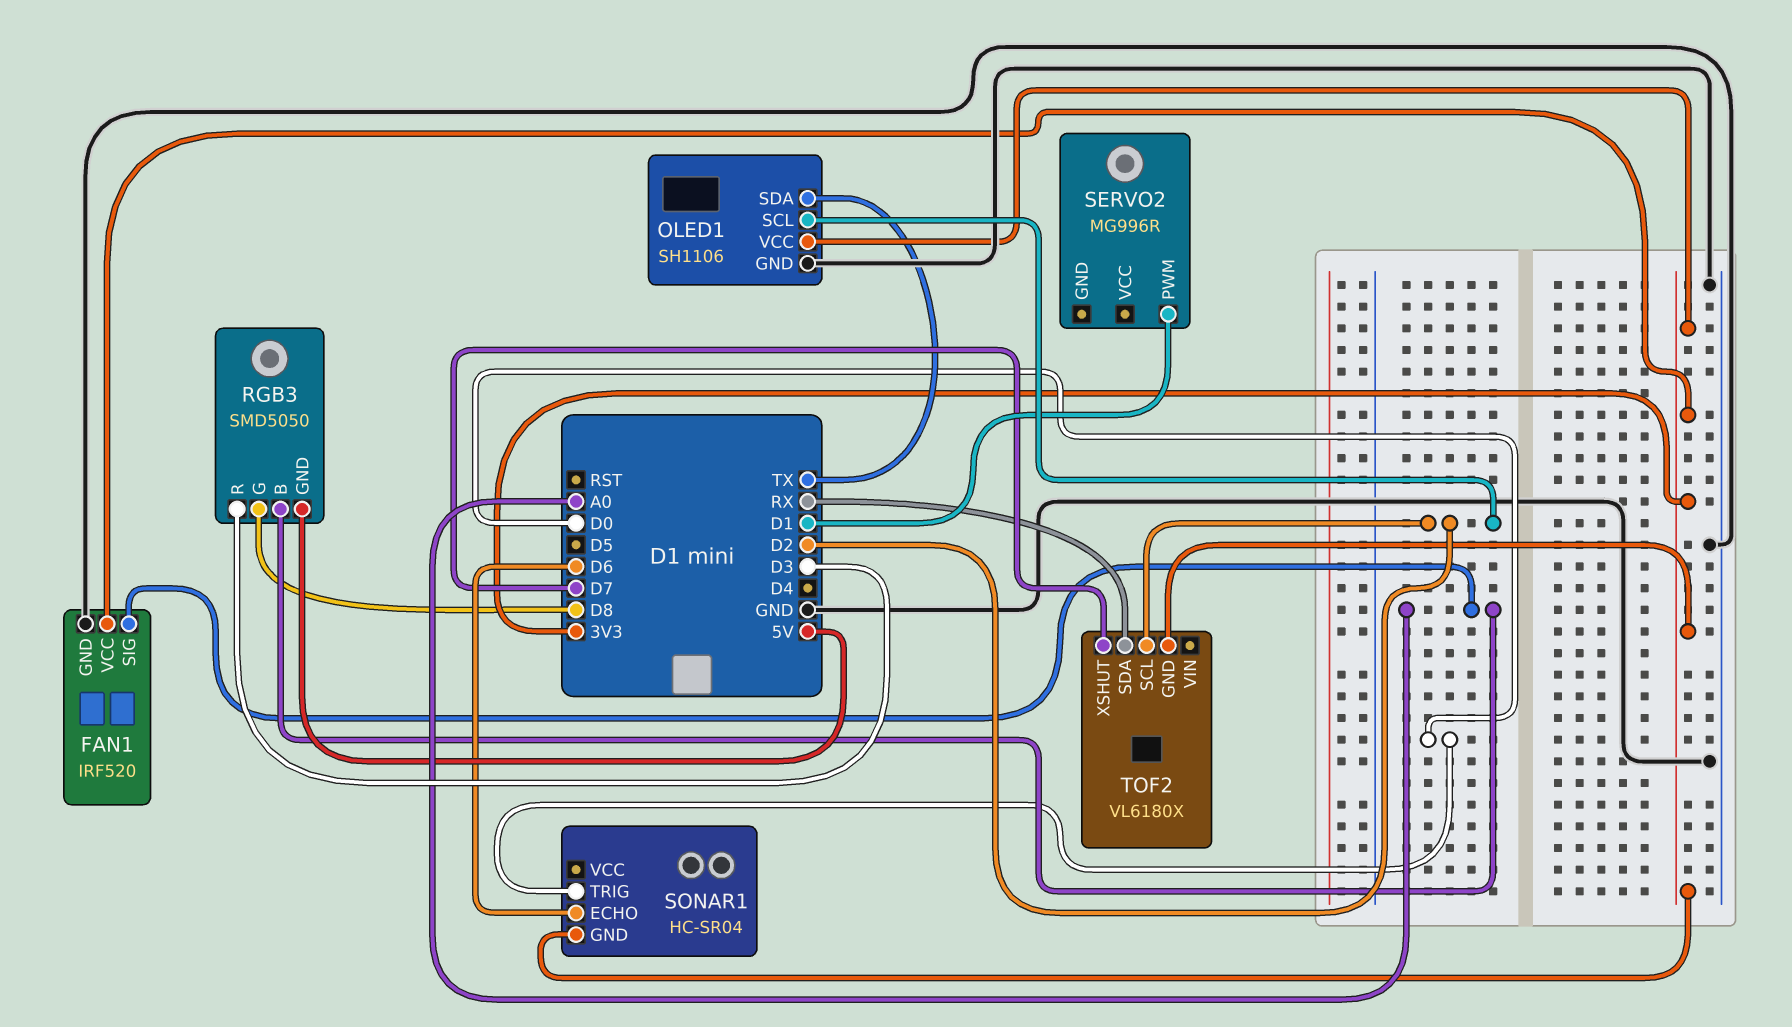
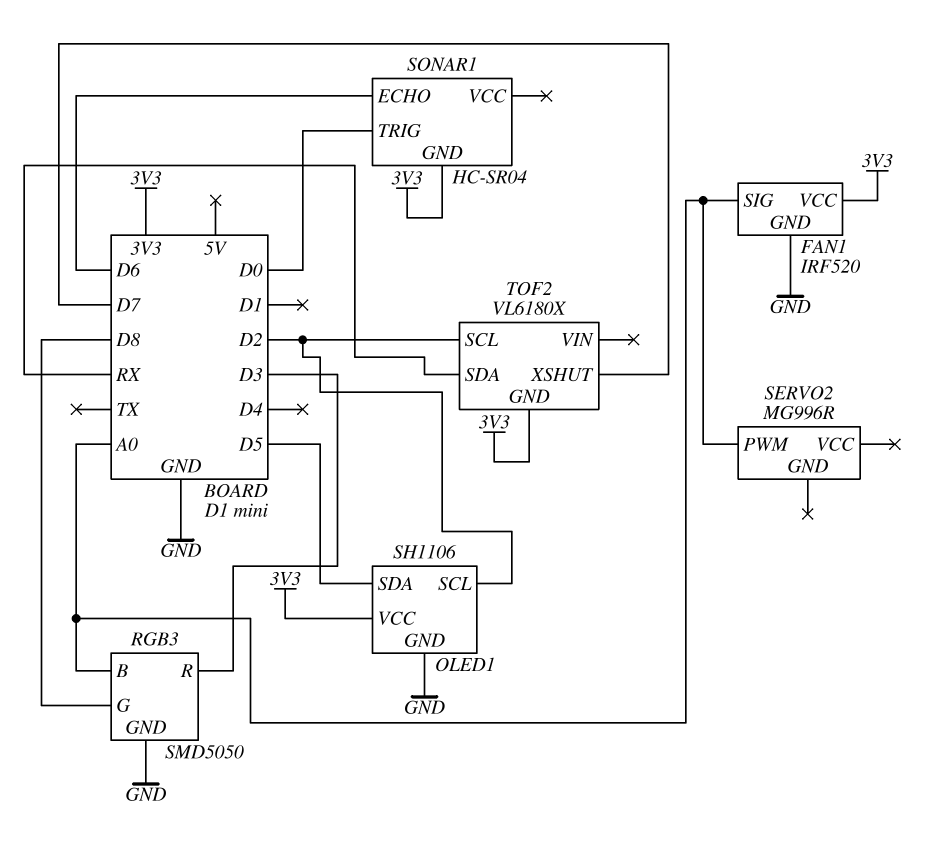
OLED1 pin SDA: TX -> D5
RGB3 pin GND: 5V -> GND
SERVO2 pin PWM: D1 -> A0

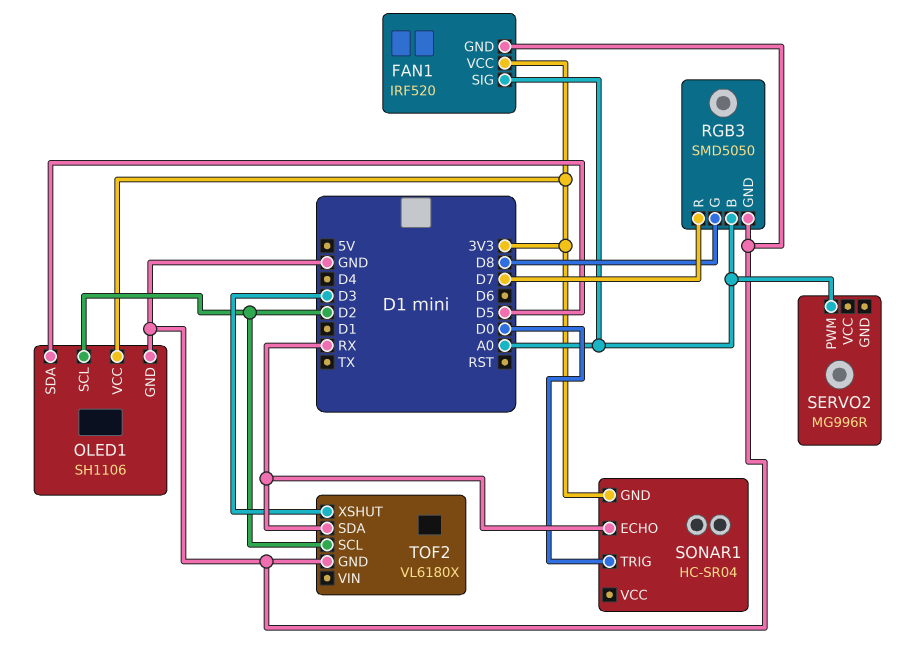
RGB3 pin R: D3 -> D7
SONAR1 pin ECHO: D6 -> RX
TOF2 pin GND: 3V3 -> GND
TOF2 pin XSHUT: D7 -> D3

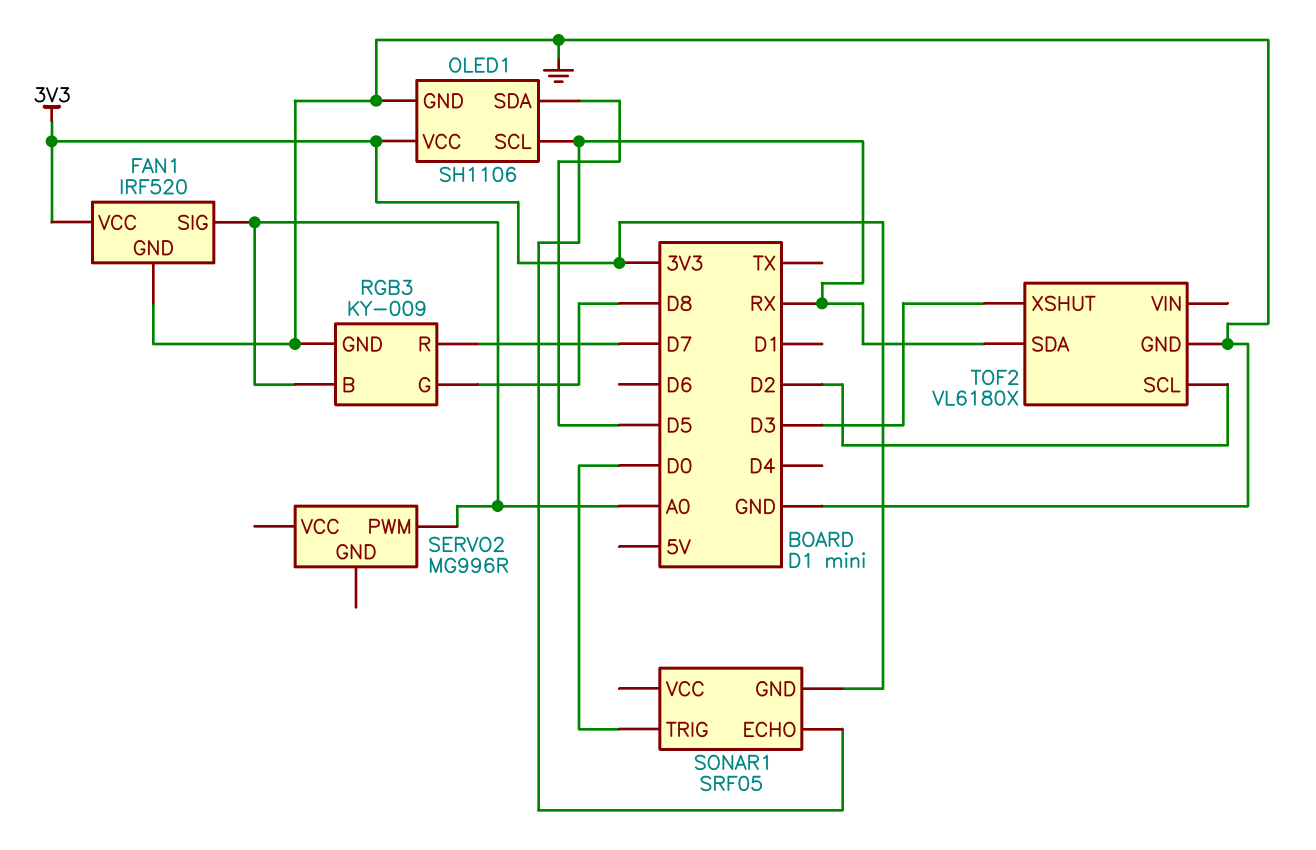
OLED1 pin SCL: D2 -> RX
RGB3: SMD5050 -> KY-009
SONAR1: HC-SR04 -> SRF05

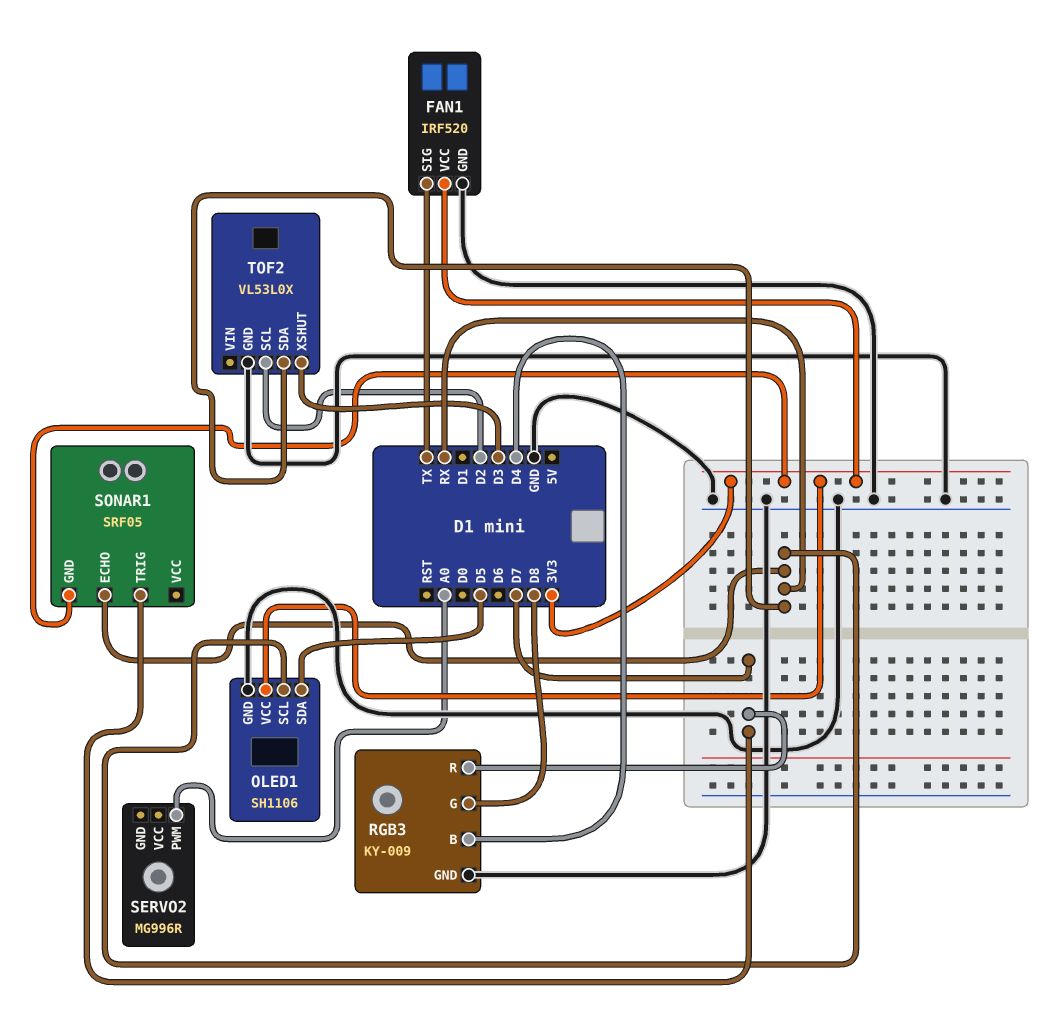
FAN1 pin SIG: A0 -> TX
RGB3 pin B: A0 -> D4
SONAR1 pin TRIG: D0 -> D7
TOF2: VL6180X -> VL53L0X

